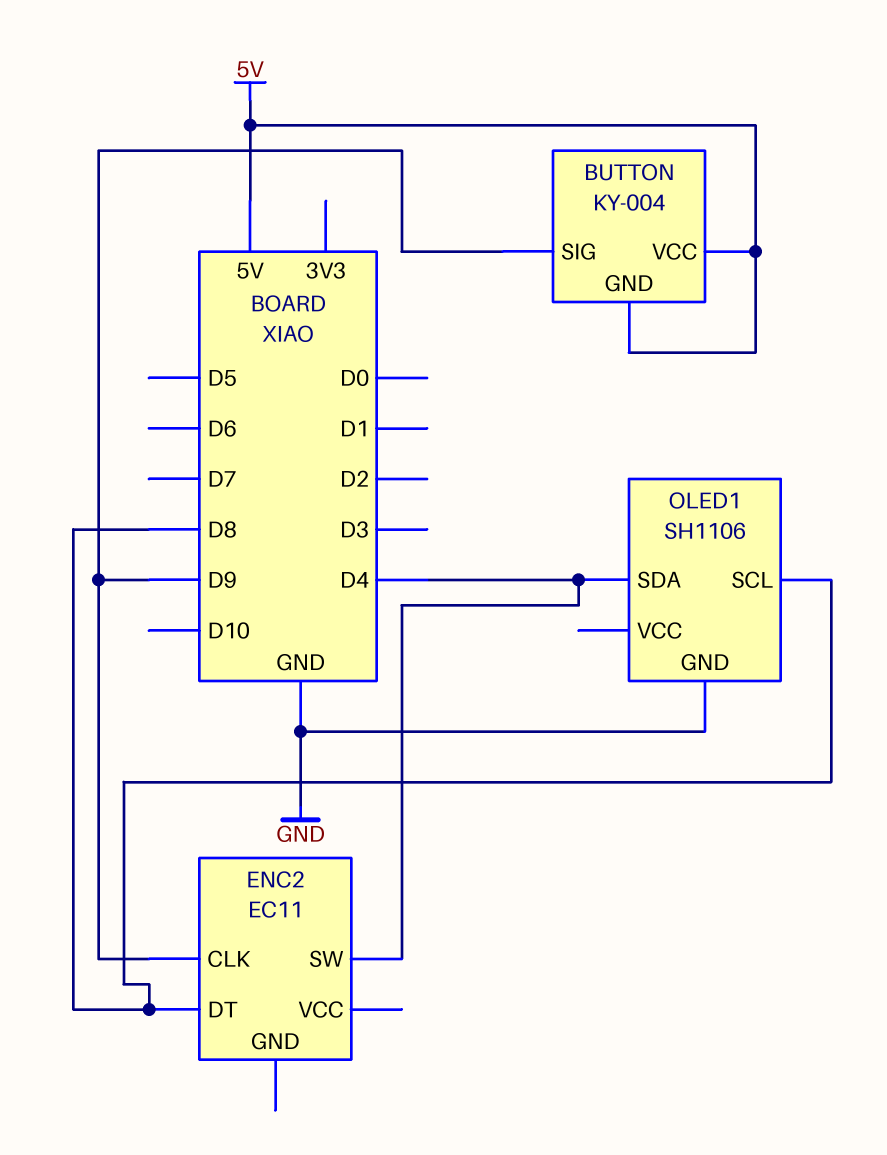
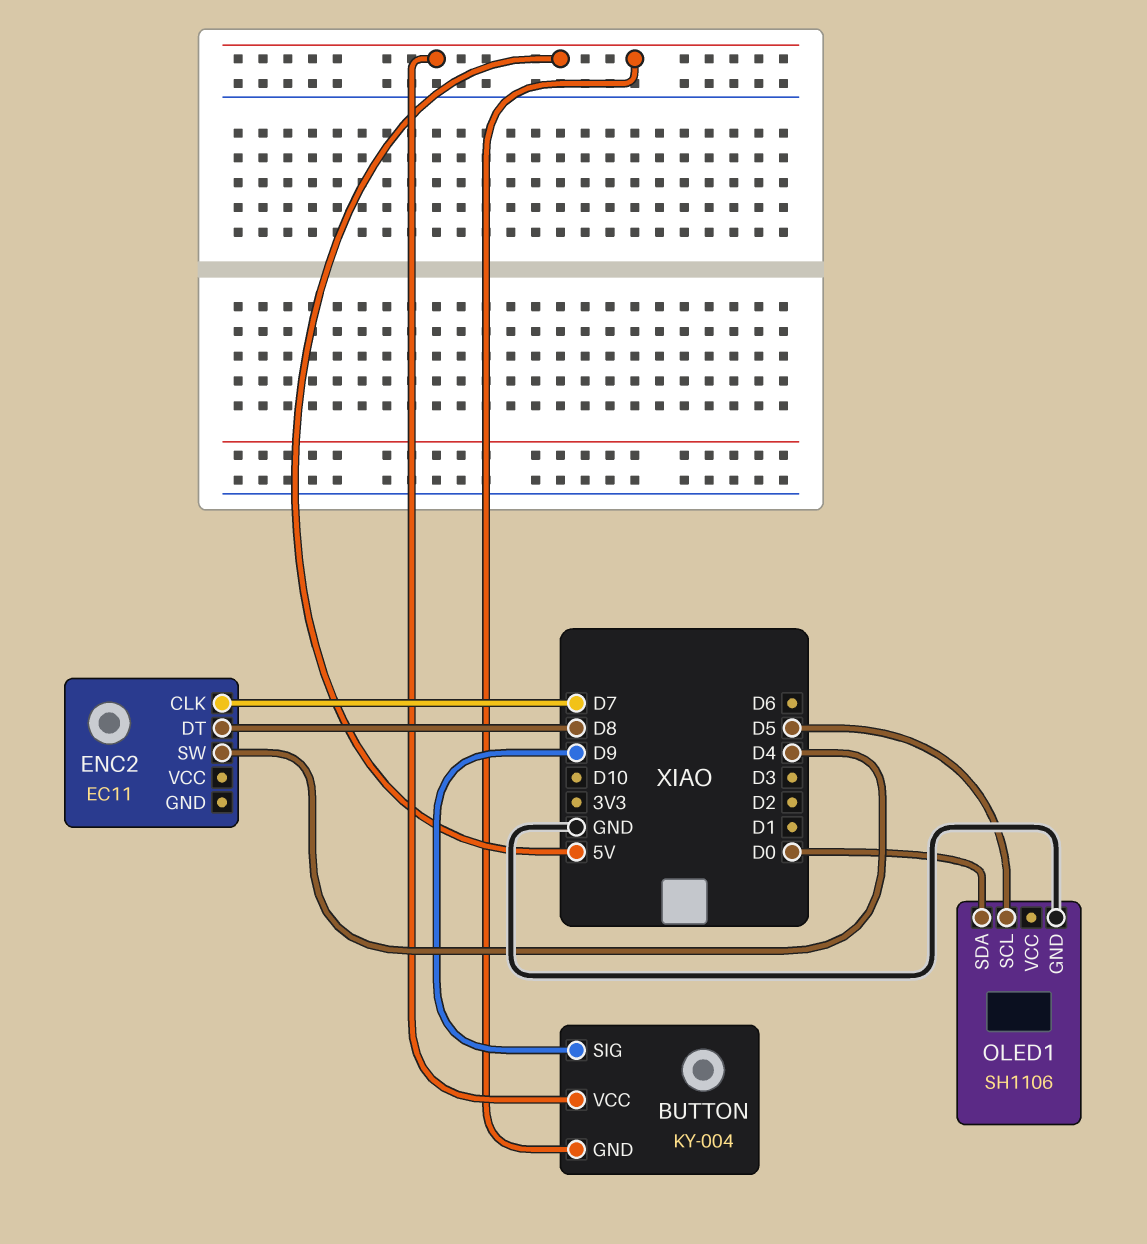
ENC2 pin CLK: D9 -> D7
OLED1 pin SCL: D8 -> D5
OLED1 pin SDA: D4 -> D0

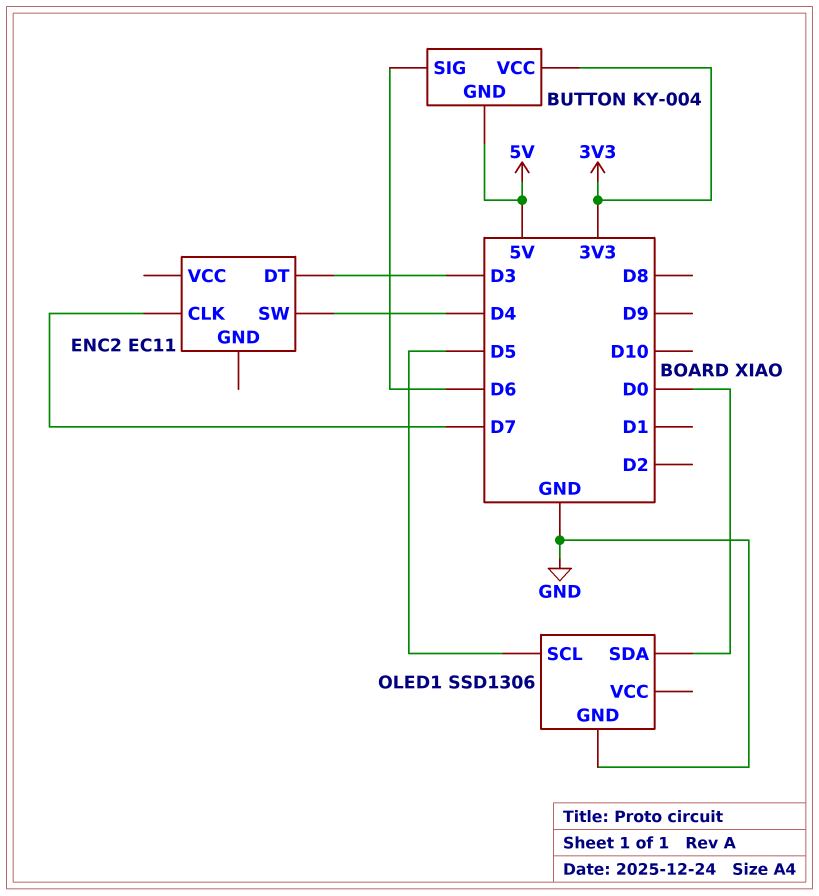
BUTTON pin SIG: D9 -> D6
BUTTON pin VCC: 5V -> 3V3
ENC2 pin DT: D8 -> D3
OLED1: SH1106 -> SSD1306

